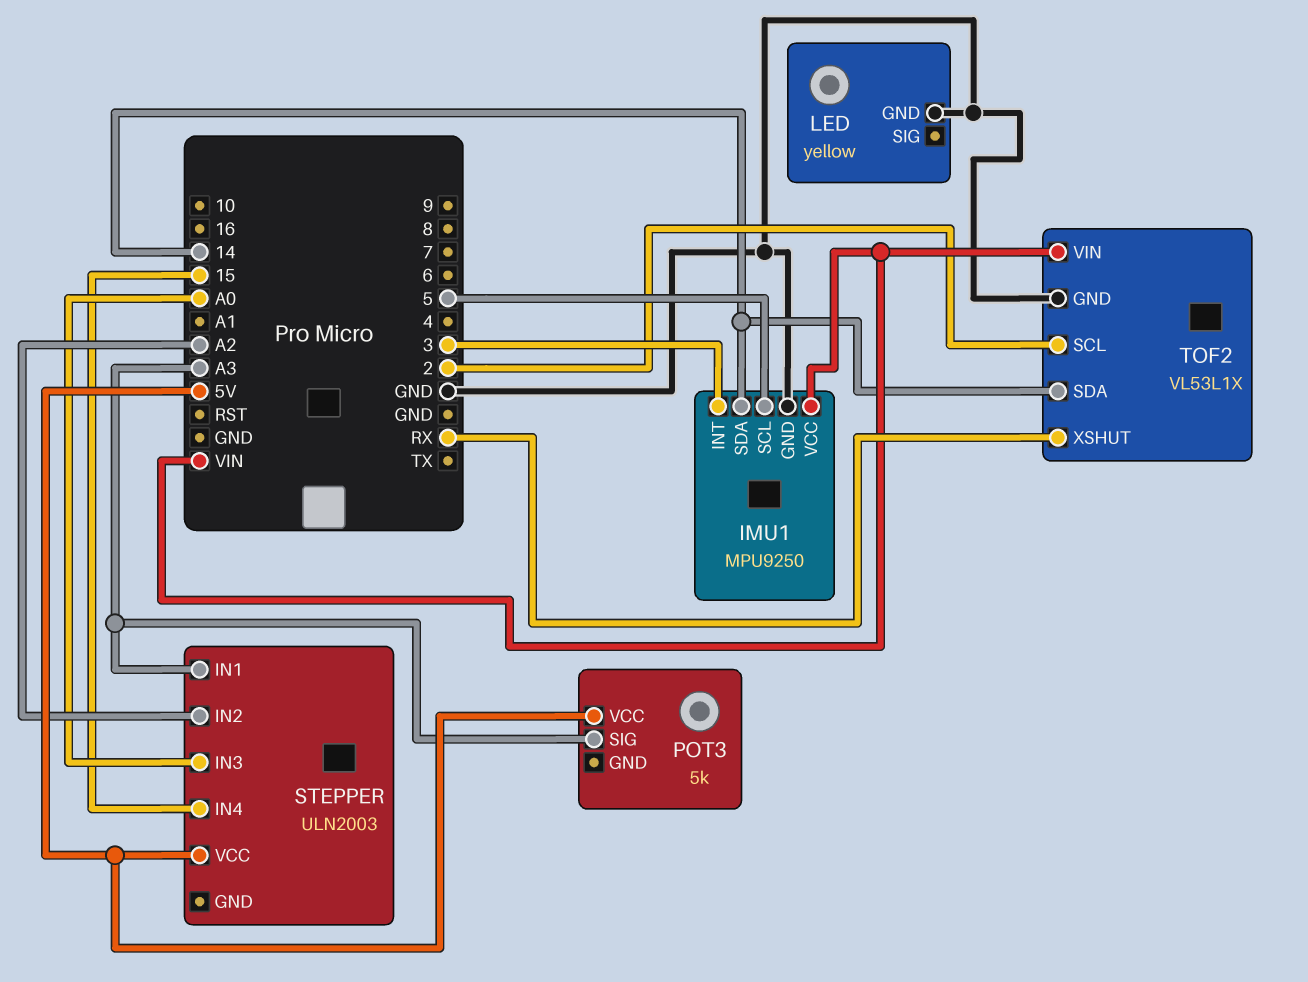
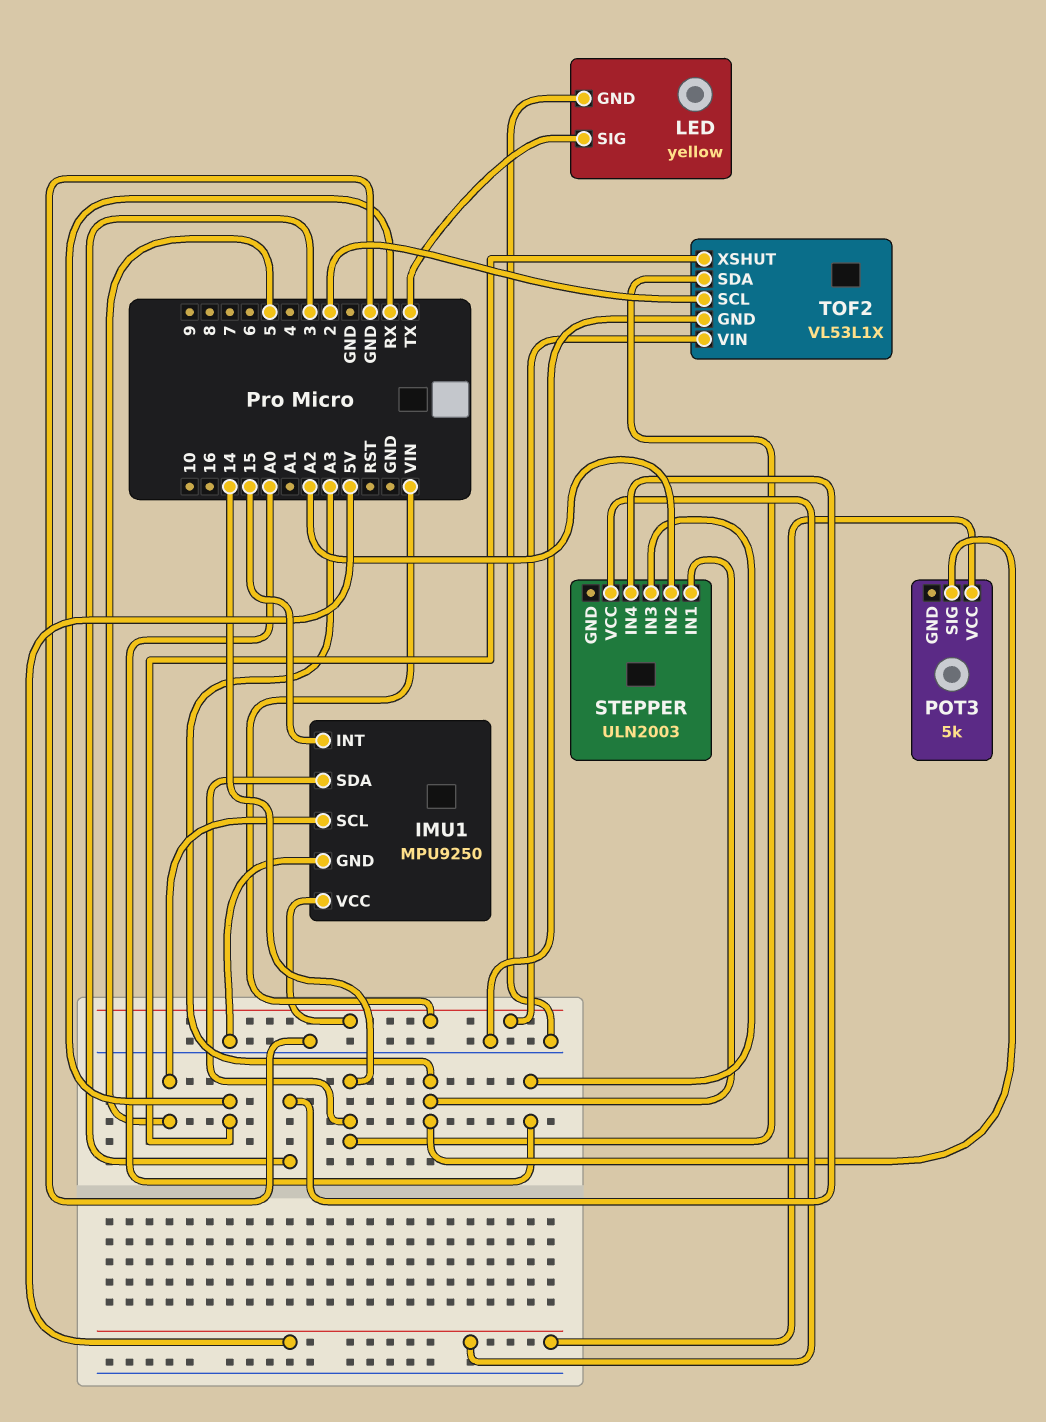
IMU1 pin INT: 3 -> 15
LED pin SIG: none -> TX
STEPPER pin IN4: 15 -> 3

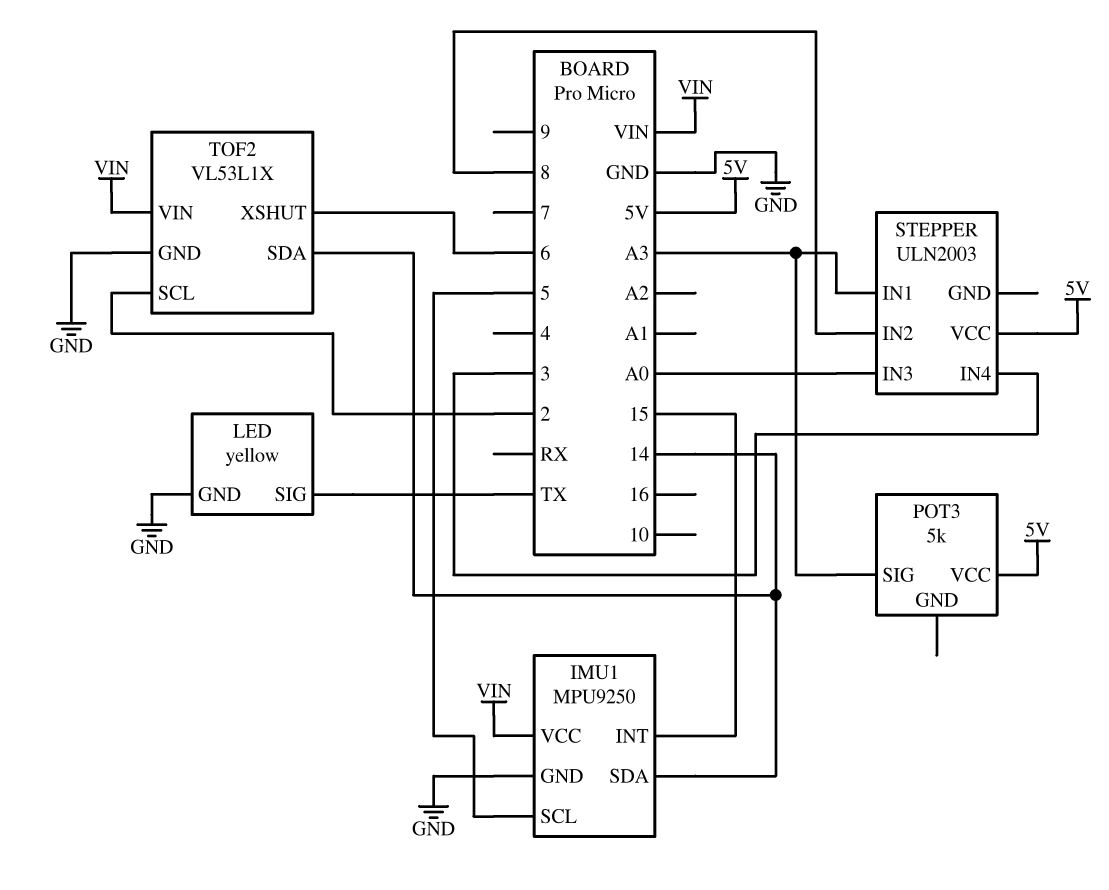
STEPPER pin IN2: A2 -> 8
TOF2 pin XSHUT: RX -> 6

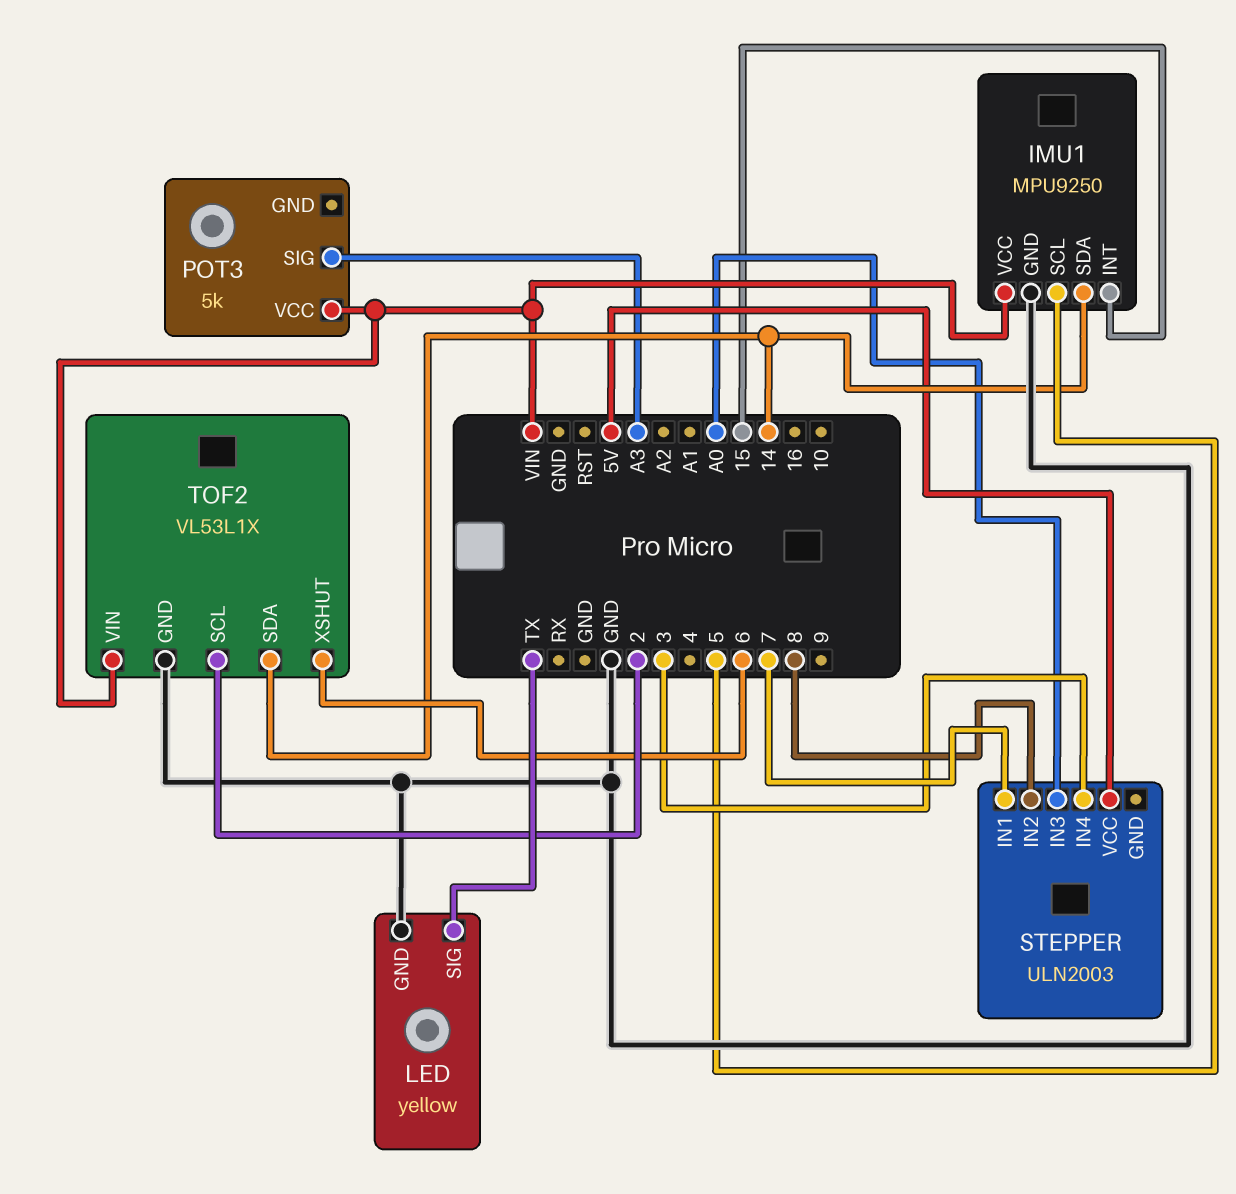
POT3 pin VCC: 5V -> VIN
STEPPER pin IN1: A3 -> 7

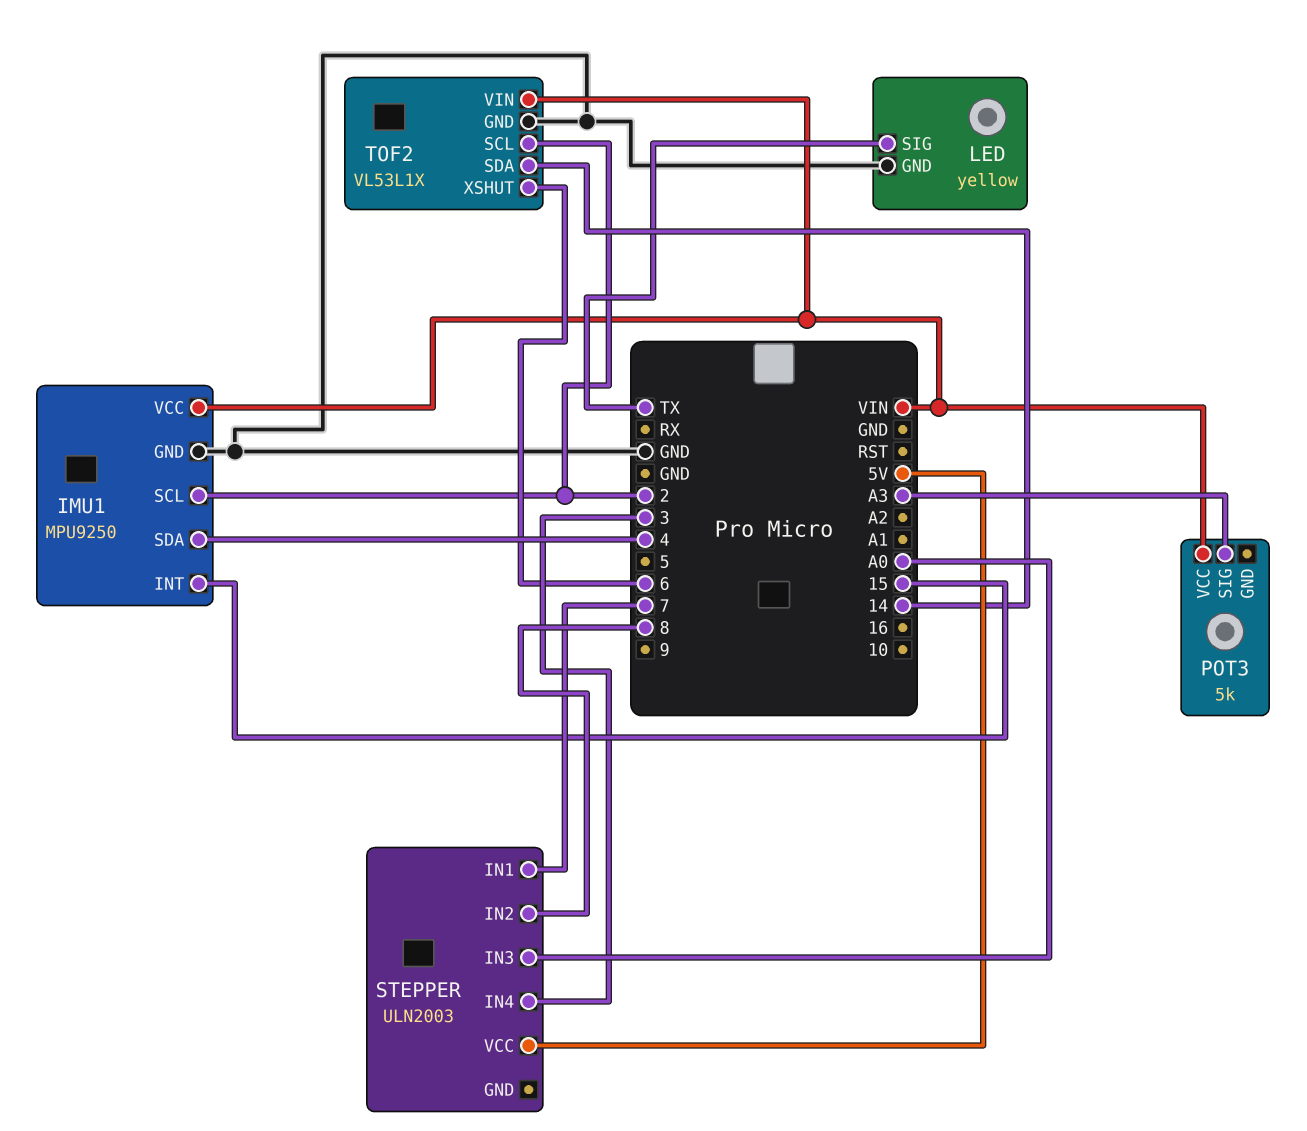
IMU1 pin SCL: 5 -> 2
IMU1 pin SDA: 14 -> 4

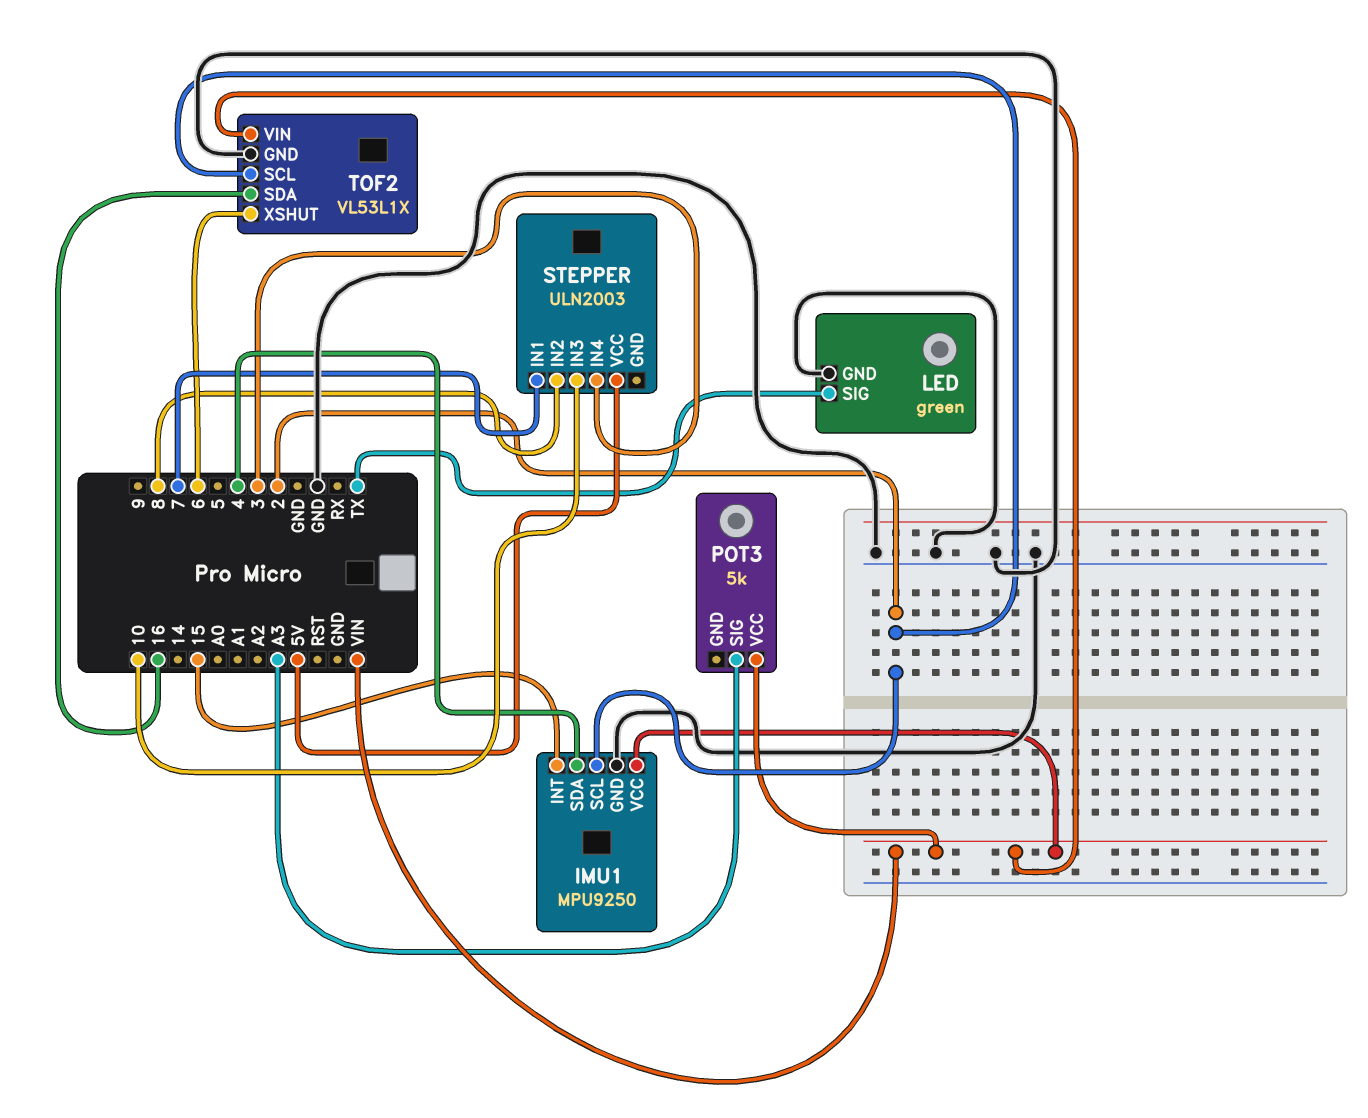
LED: yellow -> green
STEPPER pin IN3: A0 -> 10
TOF2 pin SDA: 14 -> 16

